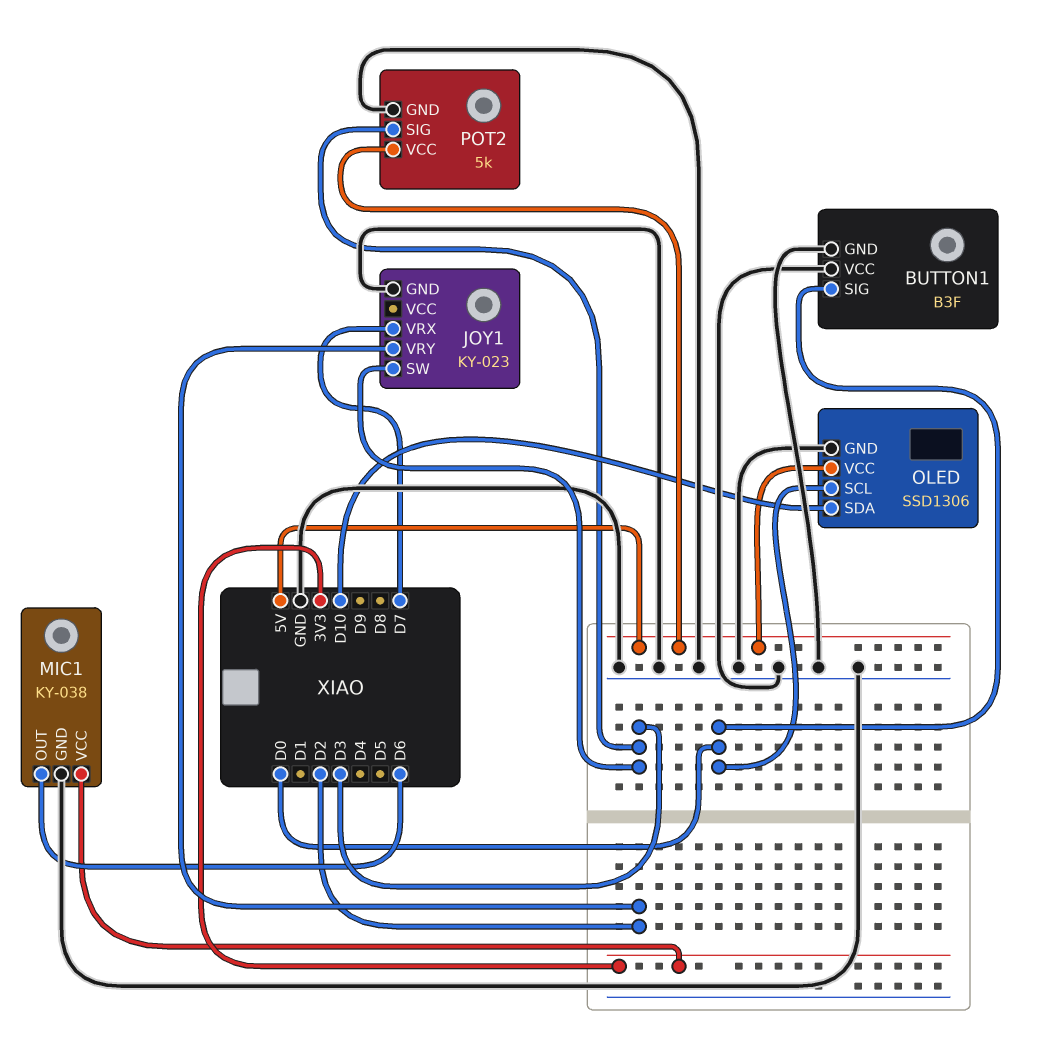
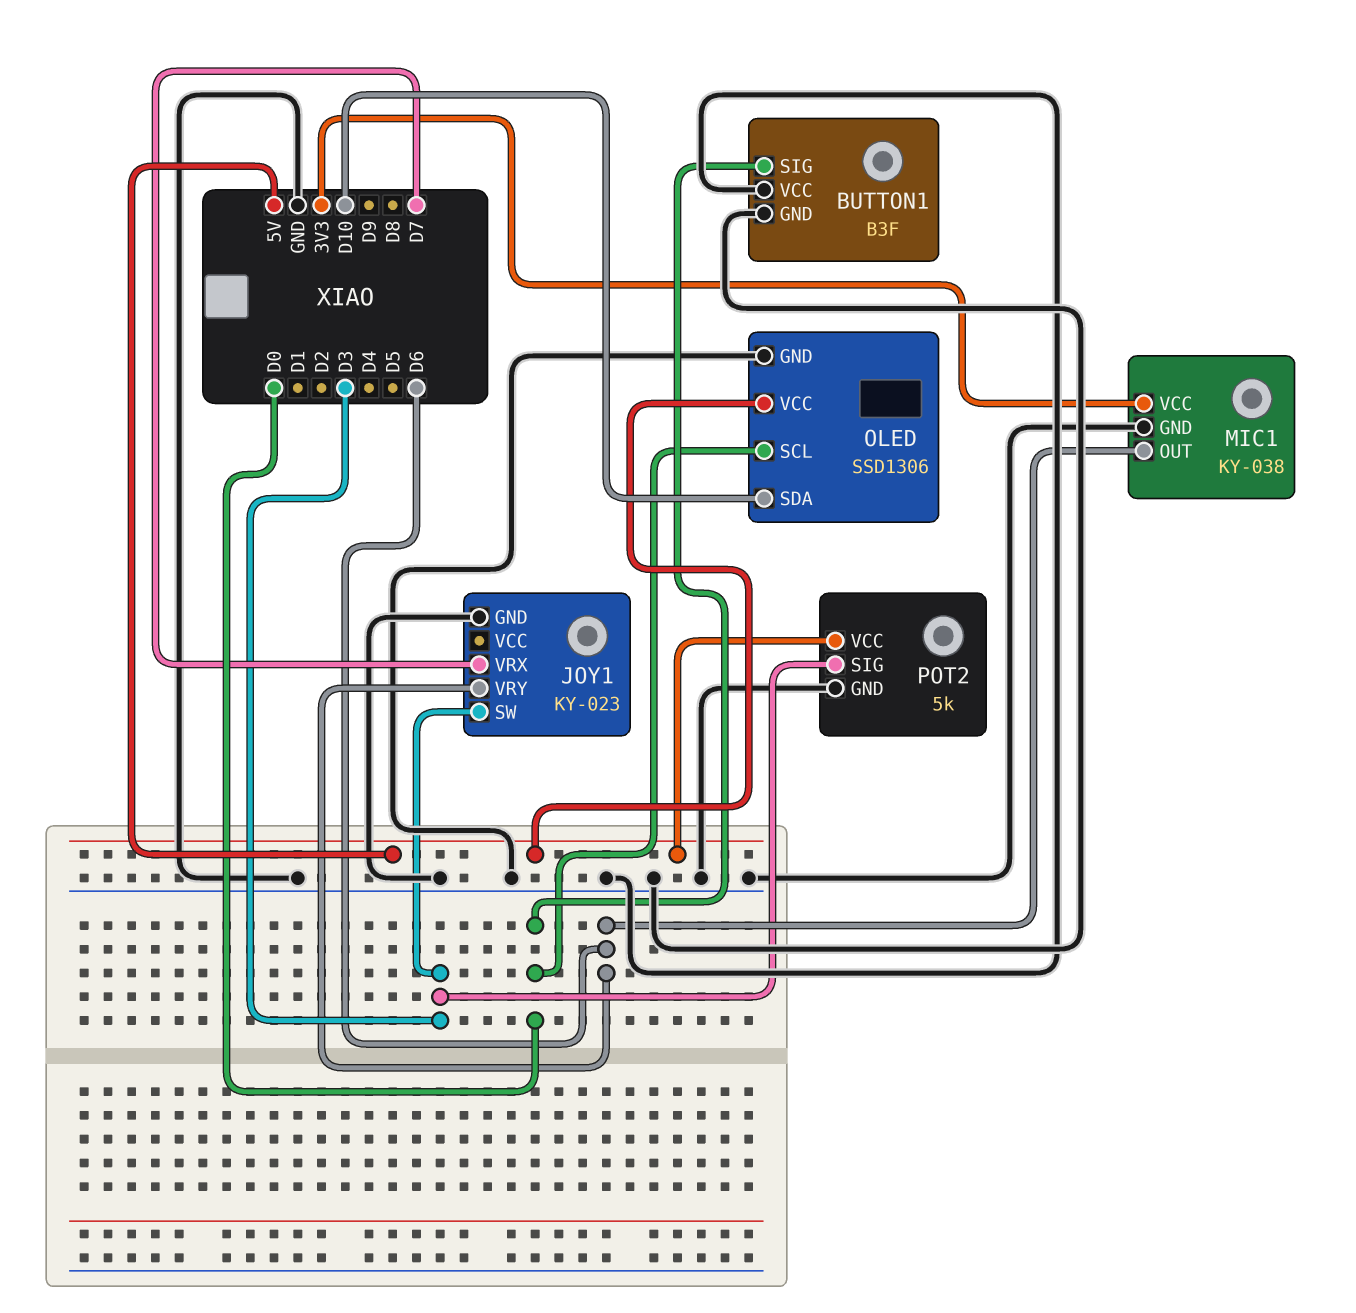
JOY1 pin VRY: D2 -> D6

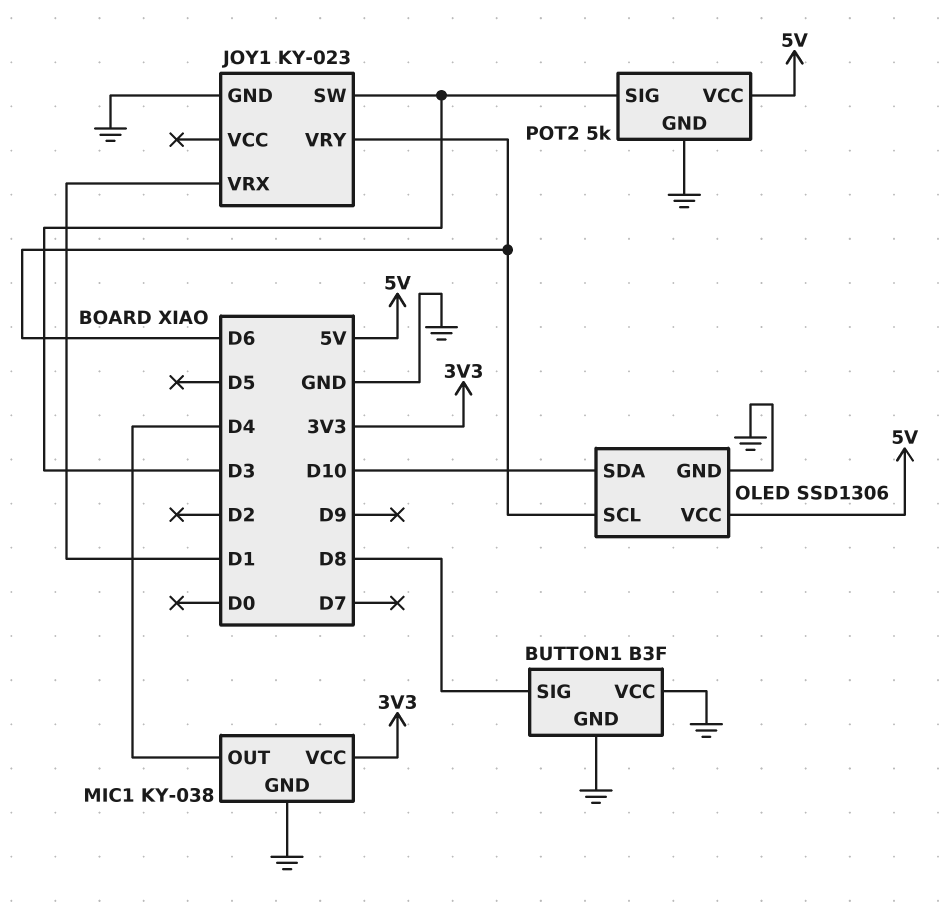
BUTTON1 pin SIG: D0 -> D8
JOY1 pin VRX: D7 -> D1
MIC1 pin OUT: D6 -> D4
OLED pin SCL: D0 -> D6

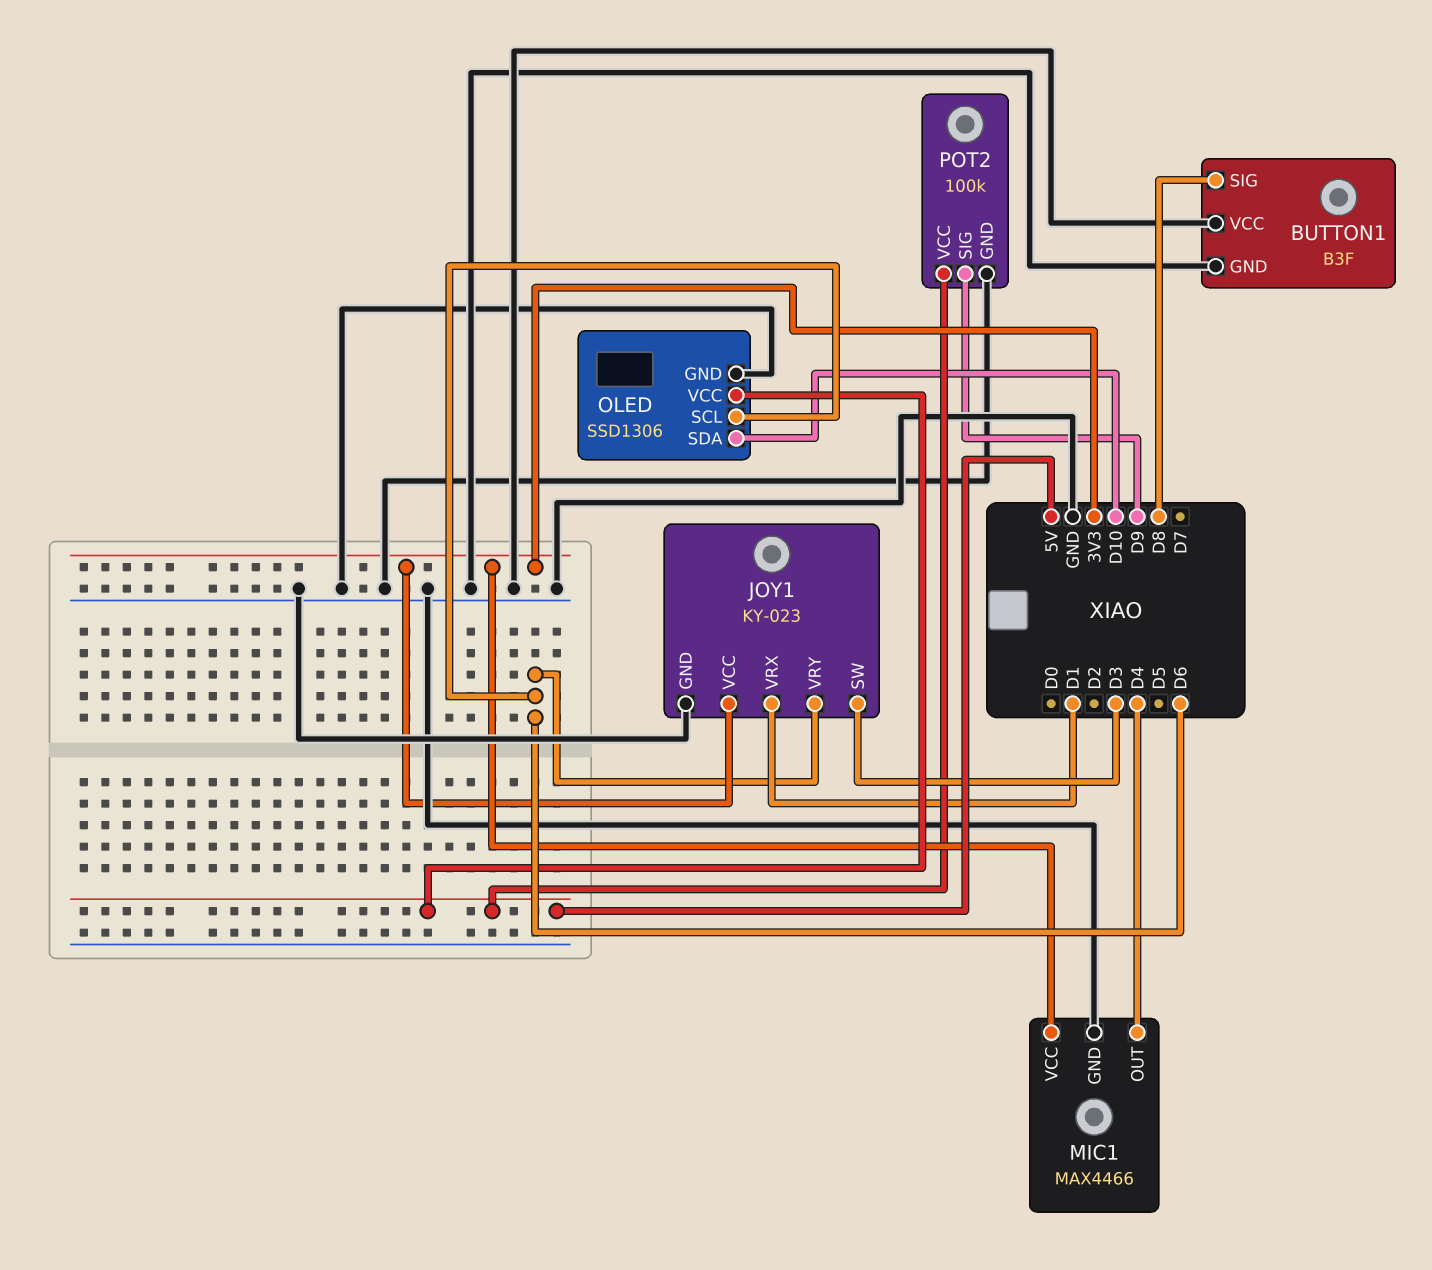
JOY1 pin VCC: none -> 3V3
MIC1: KY-038 -> MAX4466
POT2: 5k -> 100k
POT2 pin SIG: D3 -> D9

